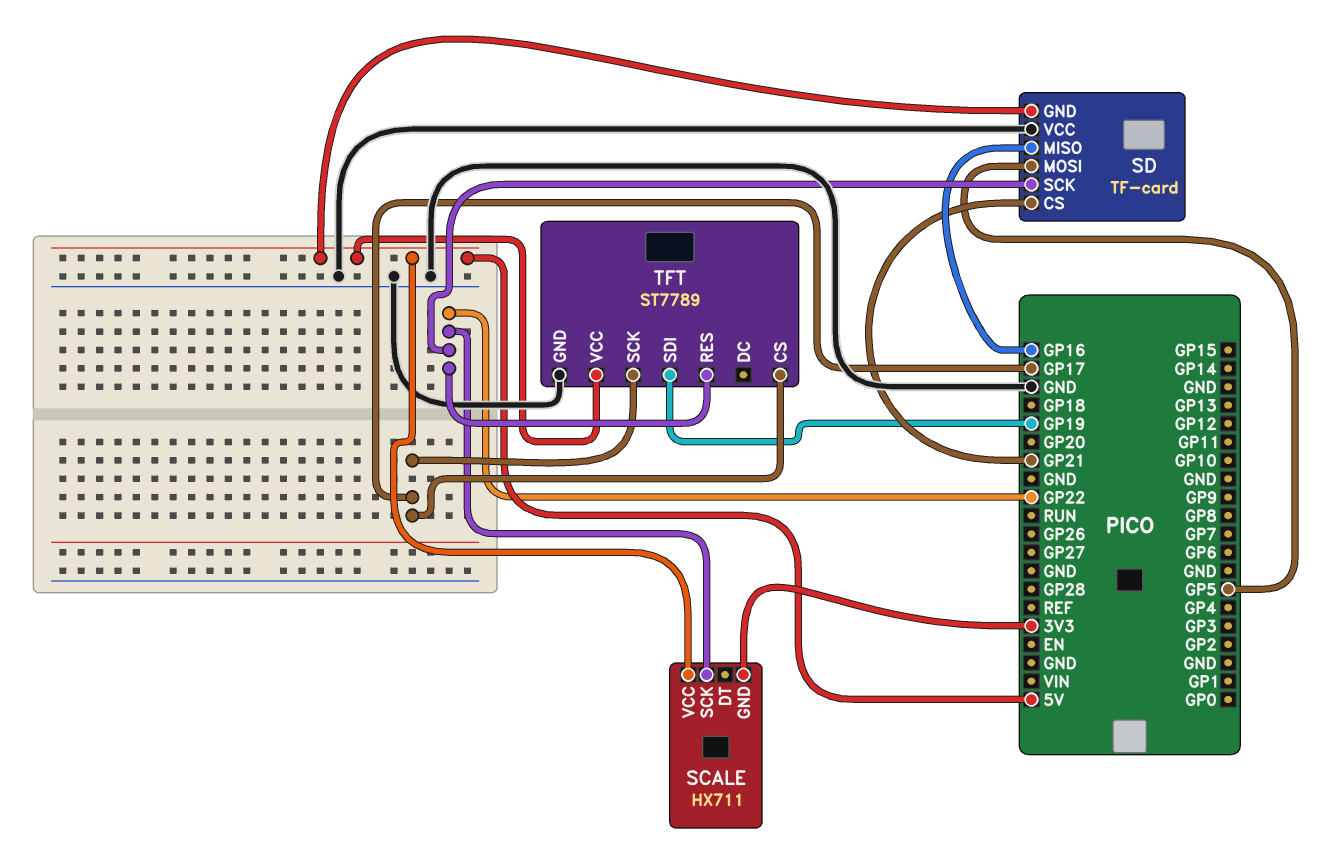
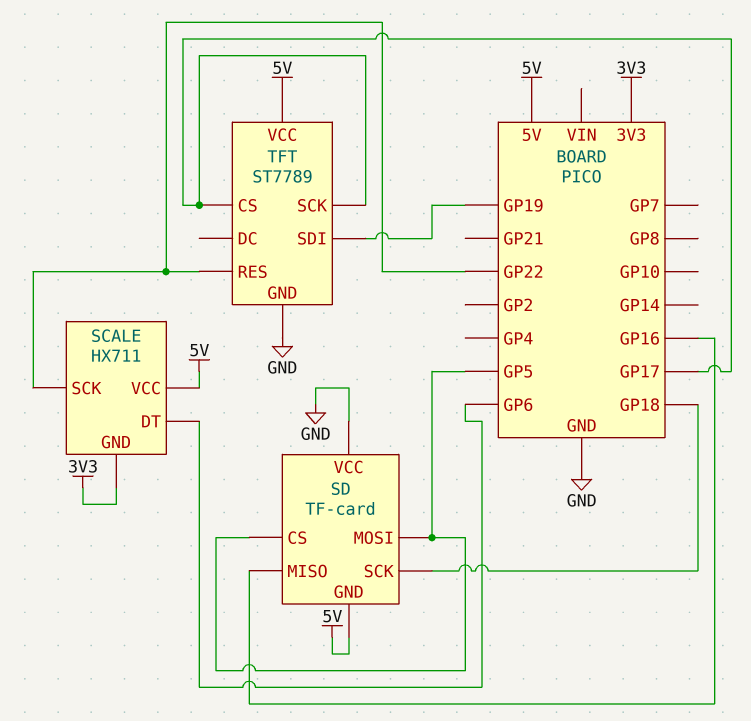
SCALE pin DT: none -> GP6
SD pin CS: GP21 -> GP5
SD pin SCK: GP22 -> GP18

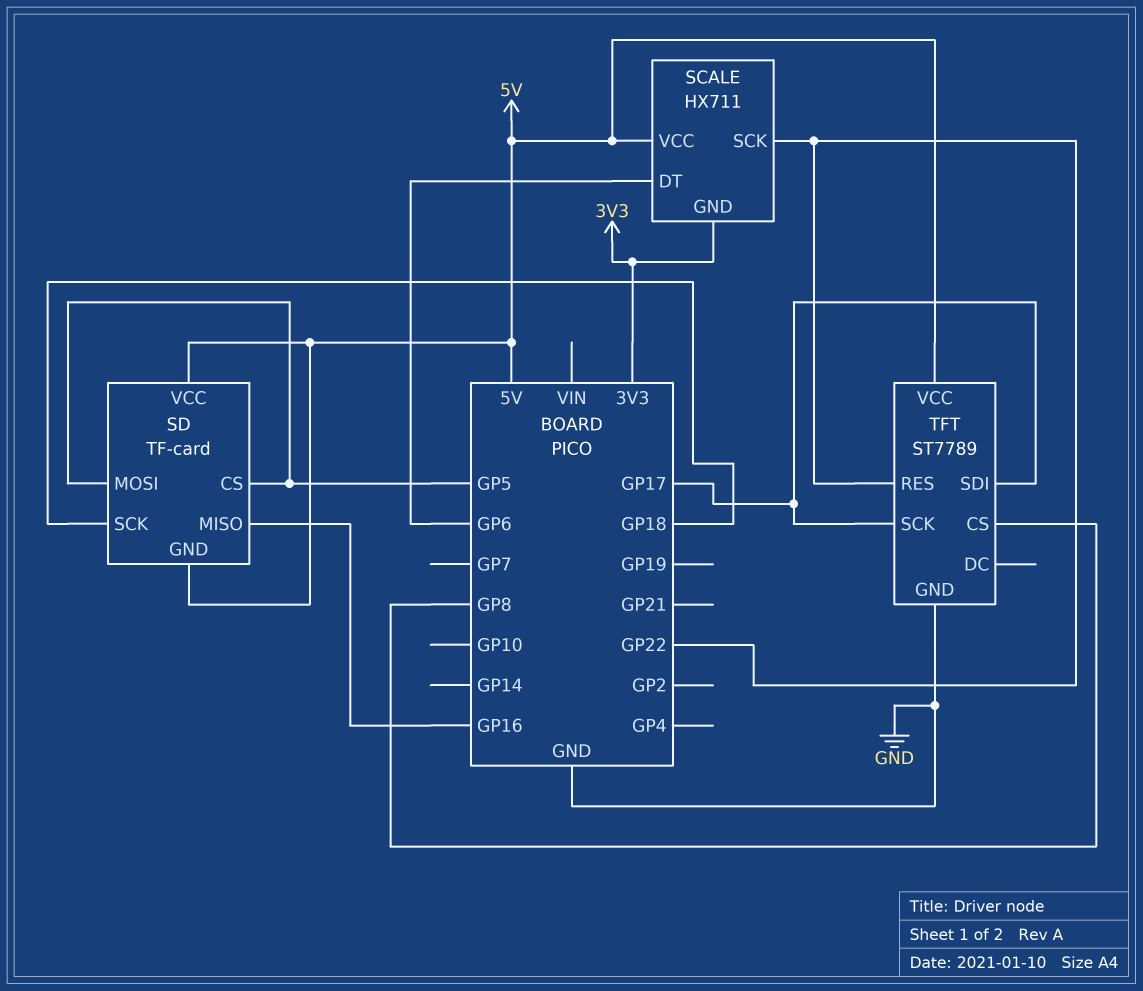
SD pin VCC: GND -> 5V
TFT pin CS: GP17 -> GP8
TFT pin SDI: GP19 -> GP17

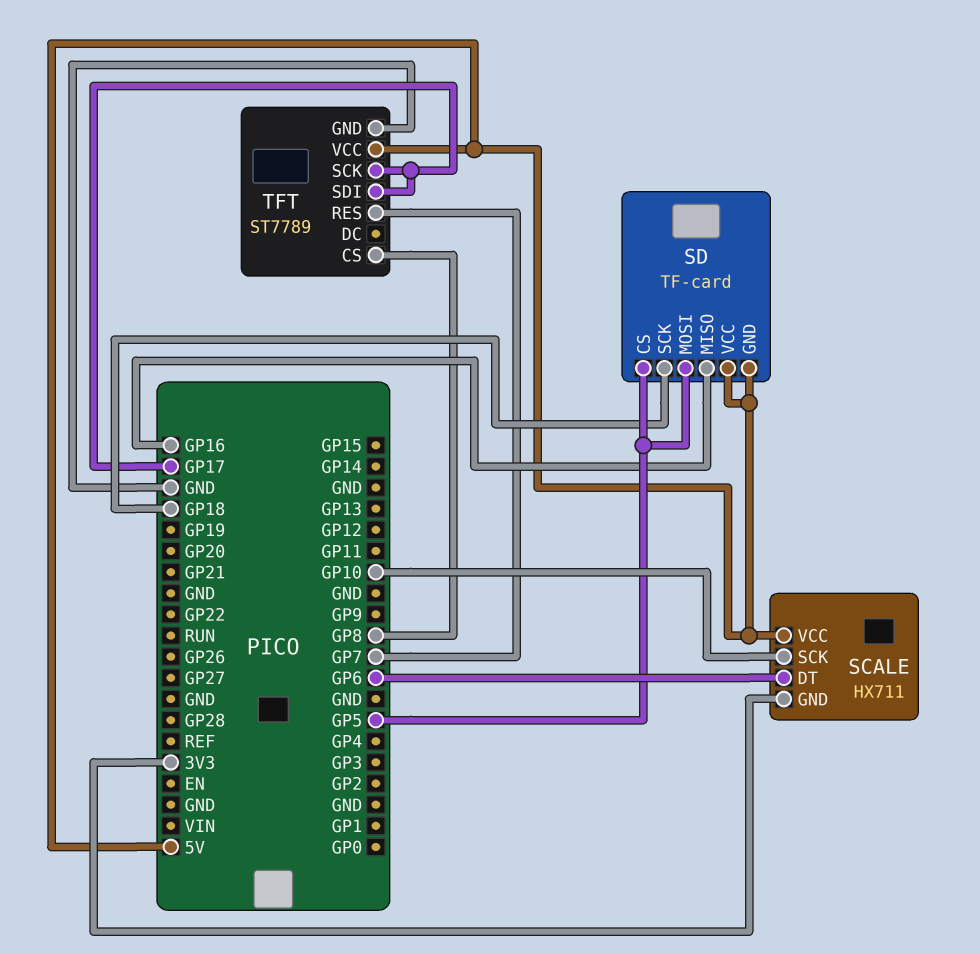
SCALE pin SCK: GP22 -> GP10
TFT pin RES: GP22 -> GP7

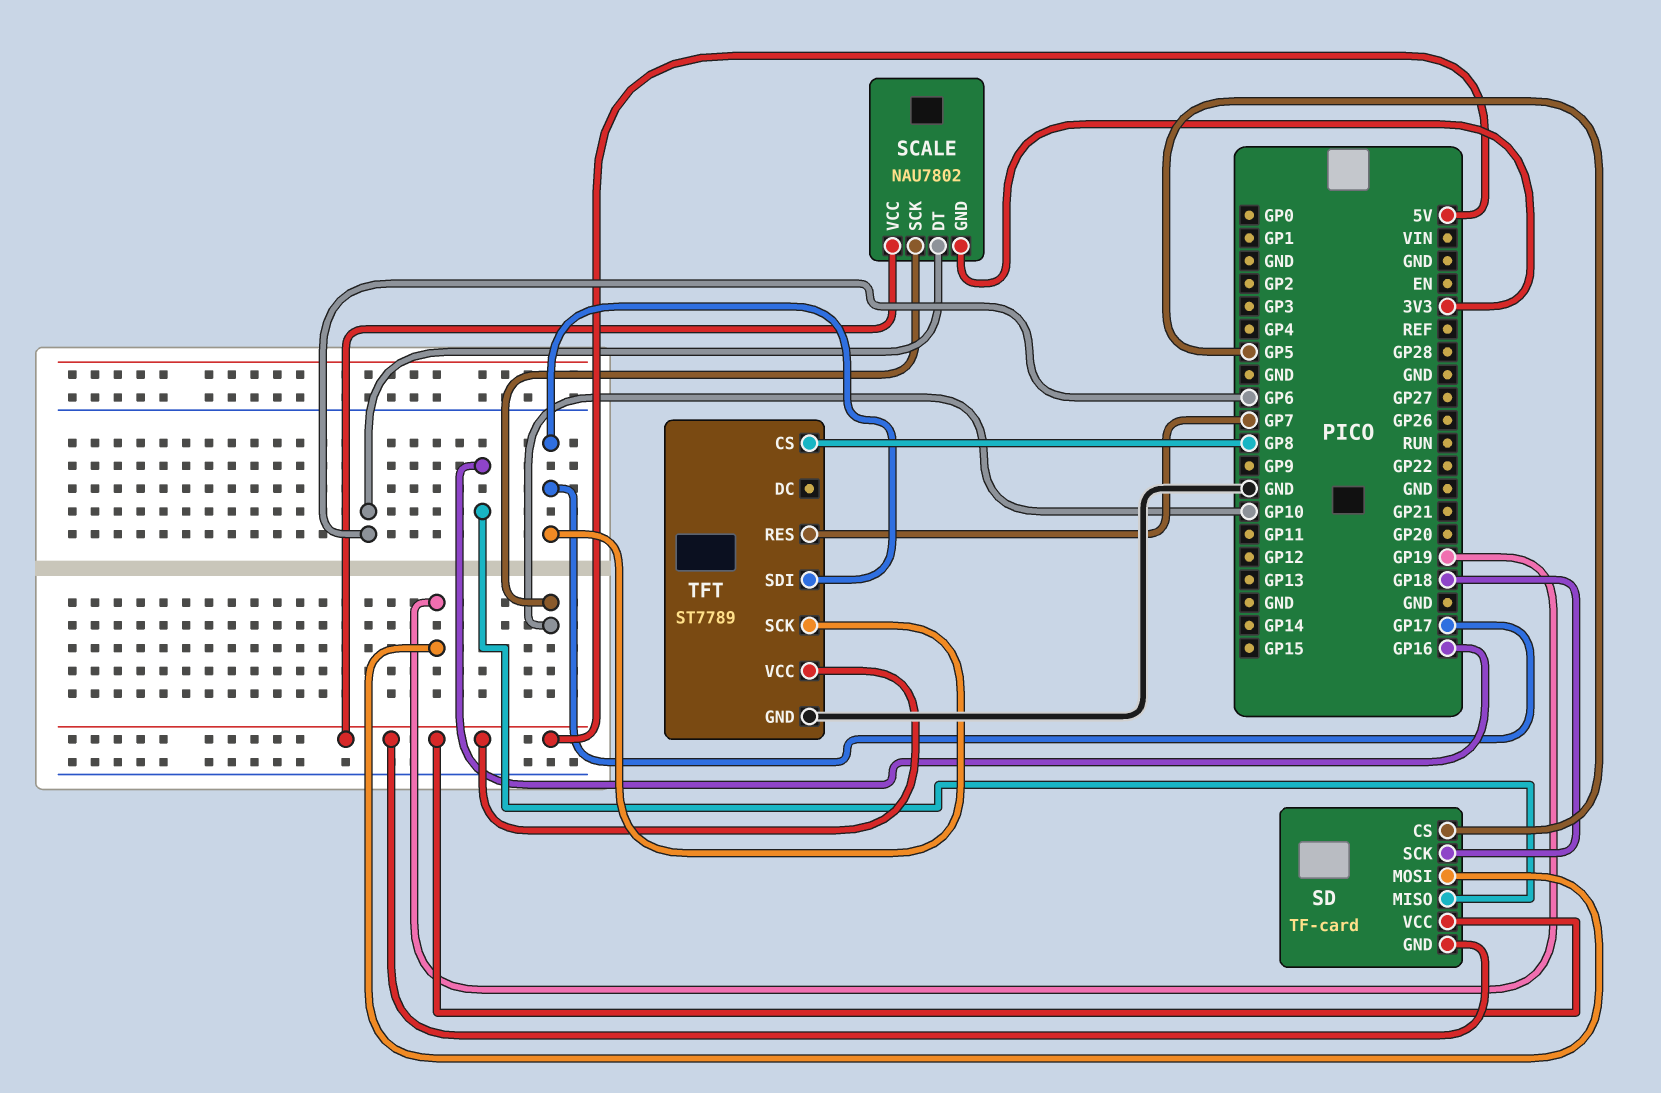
SCALE: HX711 -> NAU7802
SD pin MOSI: GP5 -> GP19

